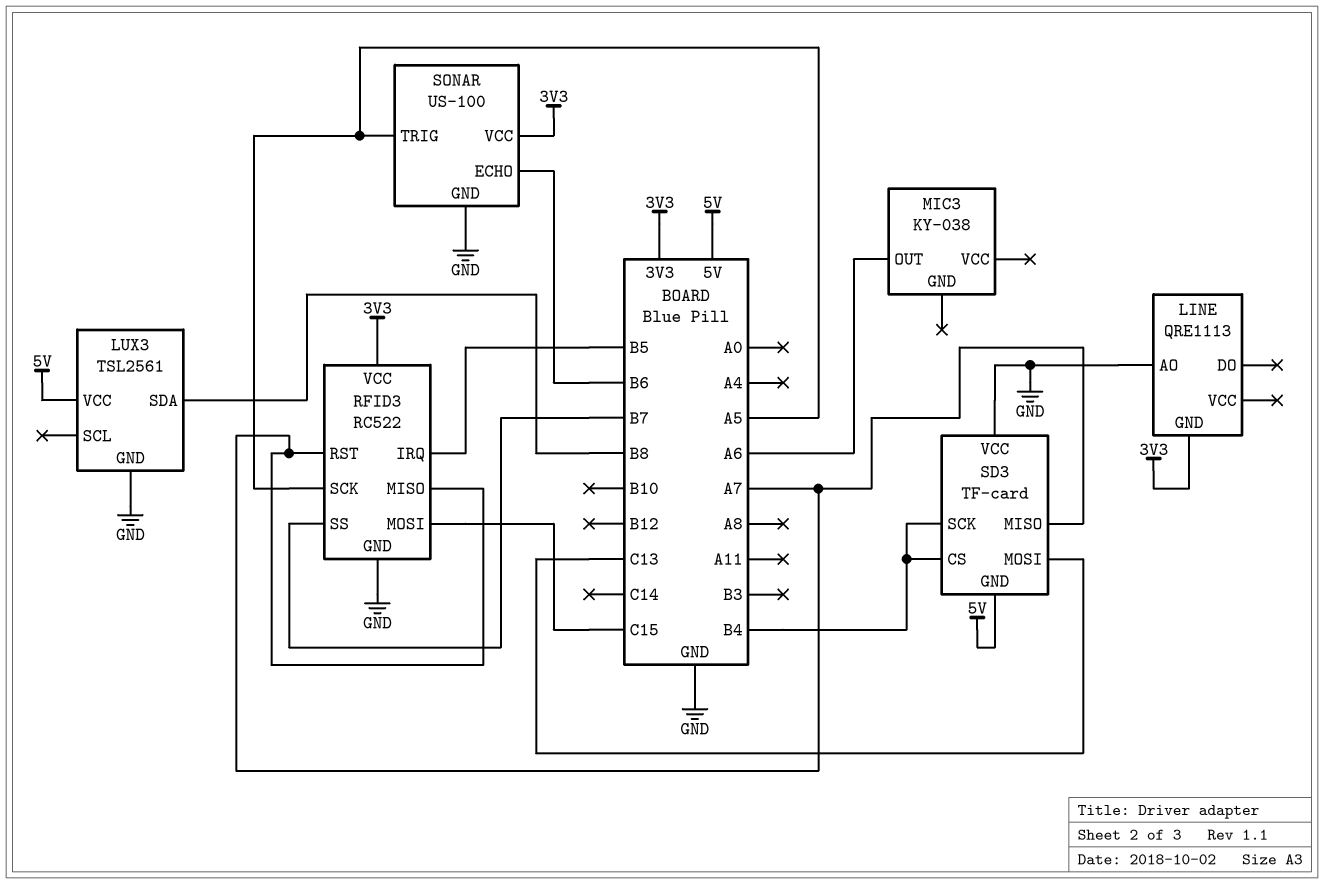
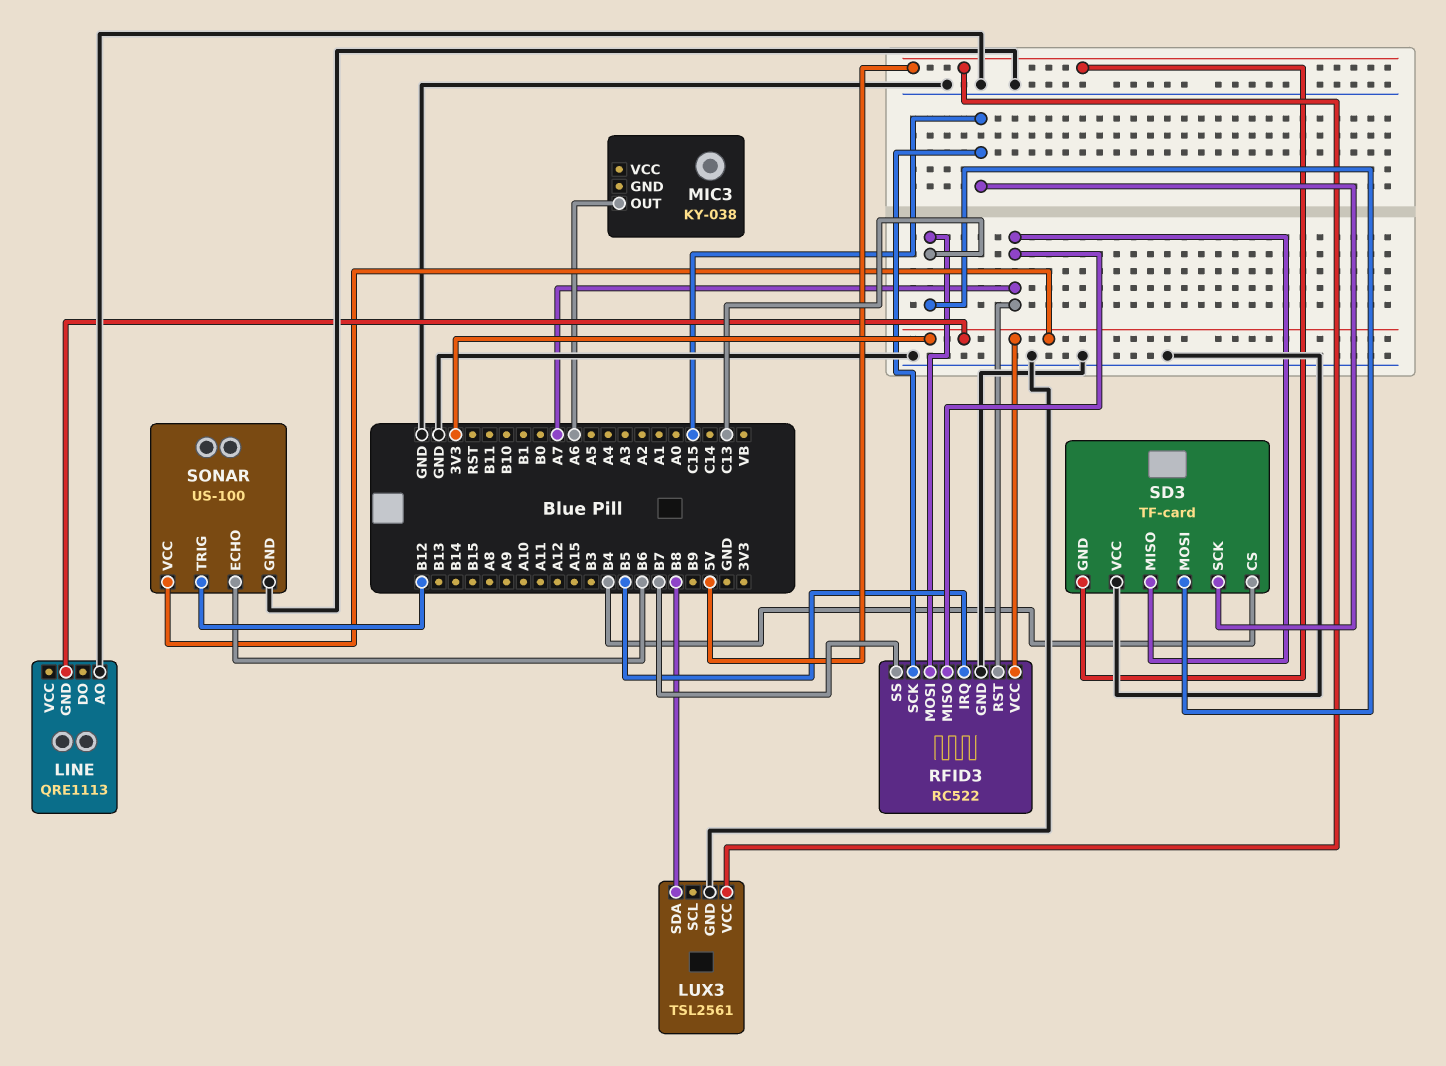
RFID3 pin MOSI: C15 -> C13
RFID3 pin SCK: A5 -> C15
SD3 pin SCK: B4 -> C15
SONAR pin TRIG: A5 -> B12

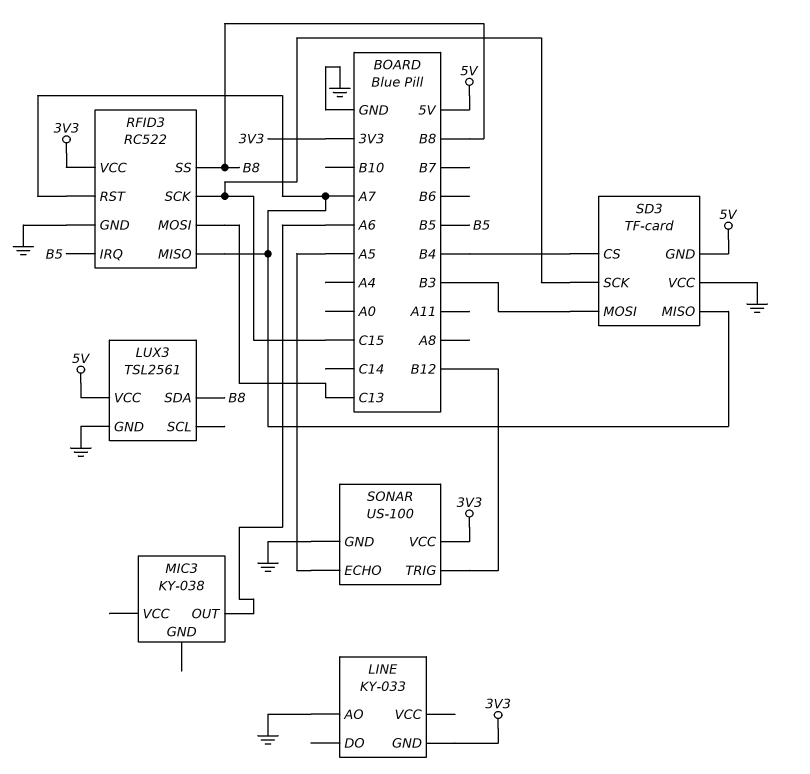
LINE: QRE1113 -> KY-033
RFID3 pin SS: B7 -> B8
SD3 pin MOSI: C13 -> B3
SONAR pin ECHO: B6 -> A5

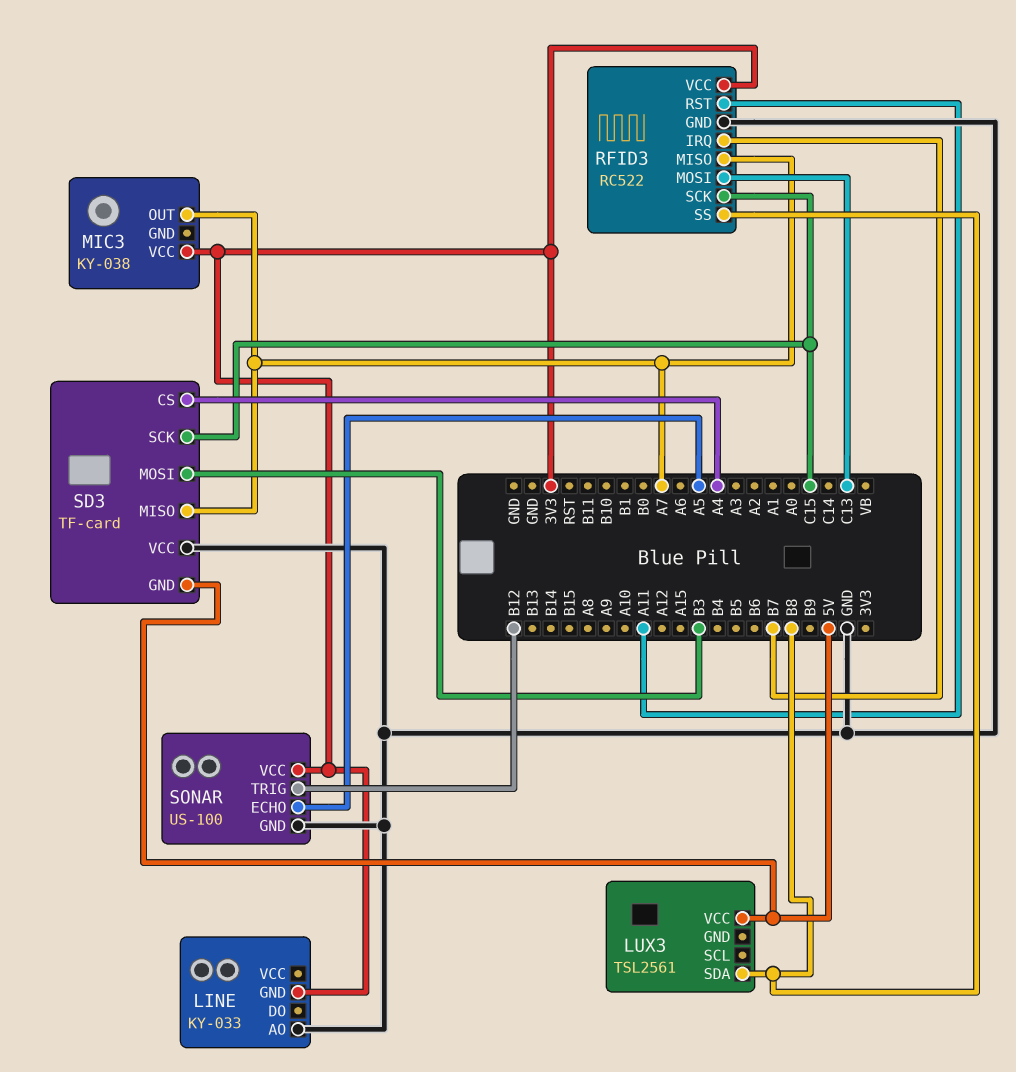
LUX3 pin GND: GND -> none
MIC3 pin OUT: A6 -> A7
MIC3 pin VCC: none -> 3V3
RFID3 pin IRQ: B5 -> B7
RFID3 pin RST: A7 -> A11
SD3 pin CS: B4 -> A4

